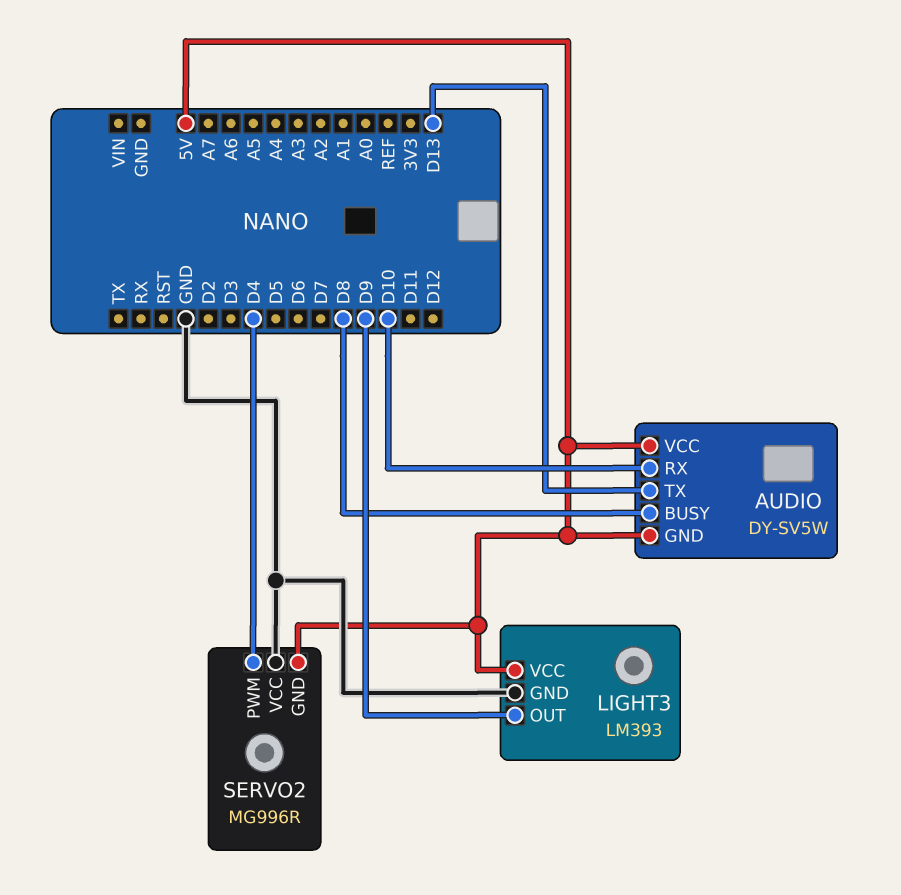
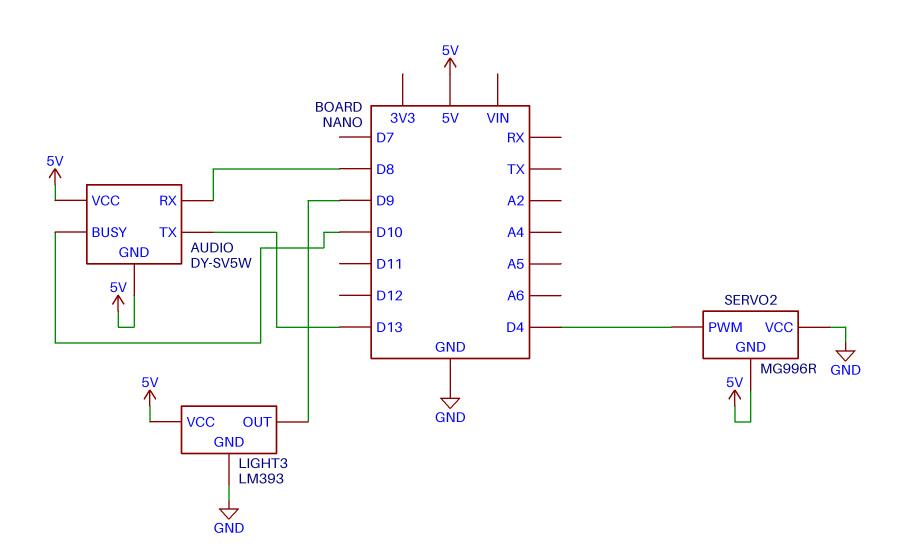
AUDIO pin BUSY: D8 -> D10
AUDIO pin RX: D10 -> D8

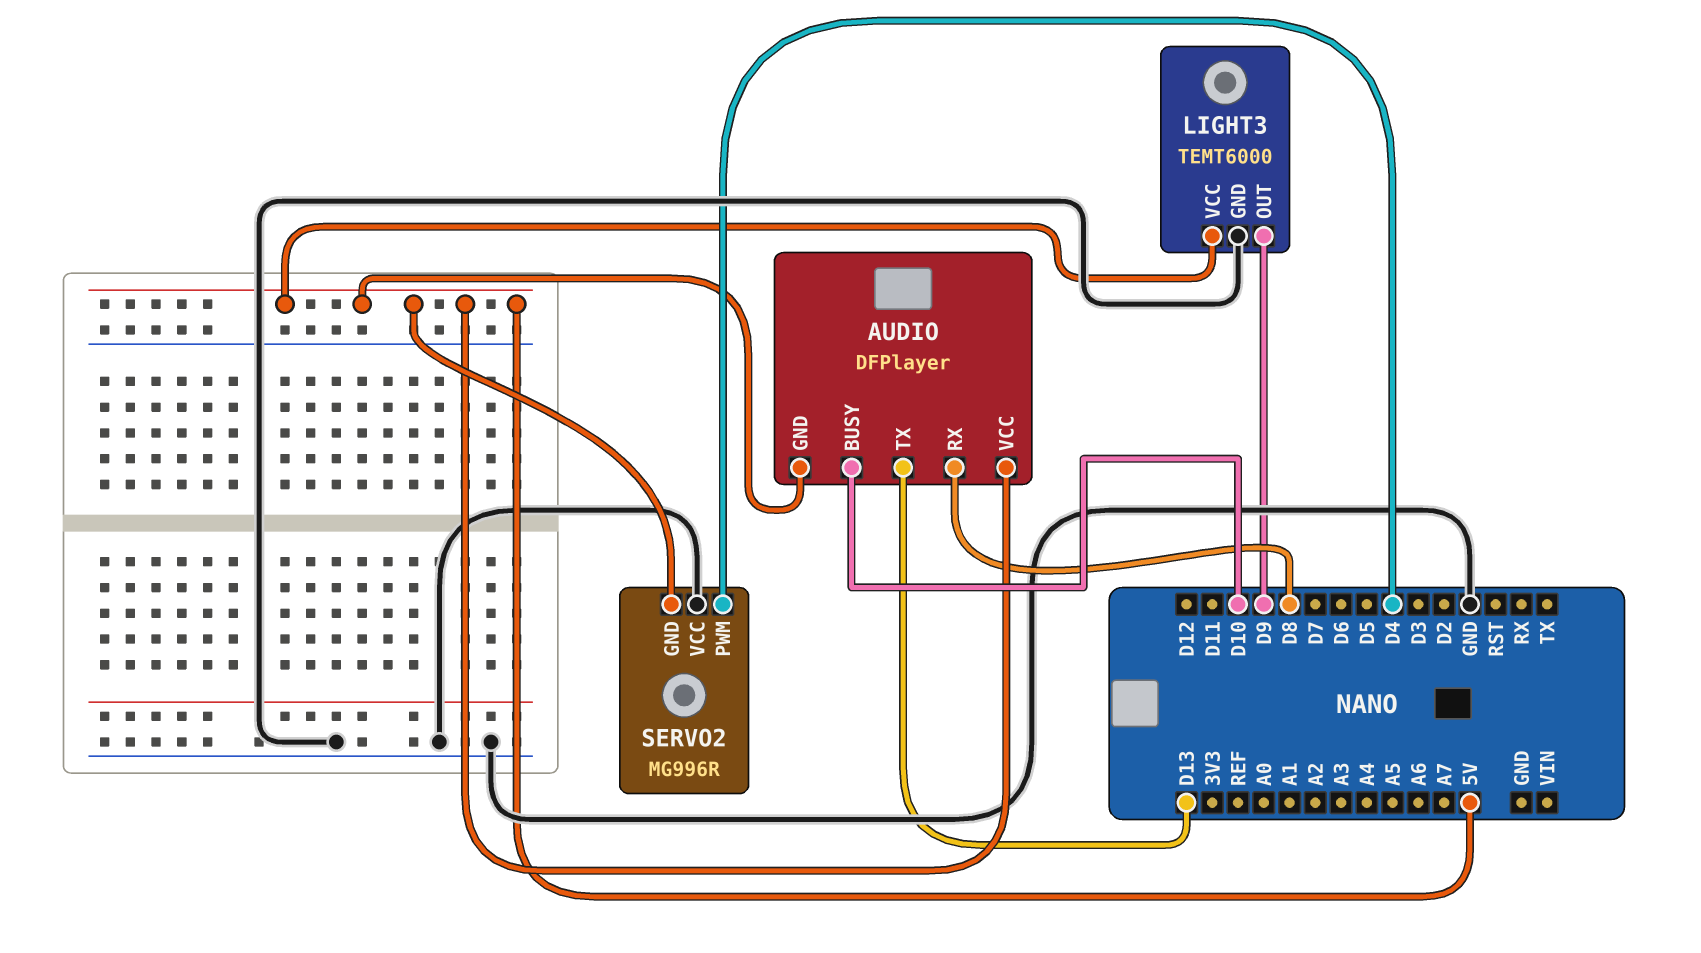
AUDIO: DY-SV5W -> DFPlayer
LIGHT3: LM393 -> TEMT6000

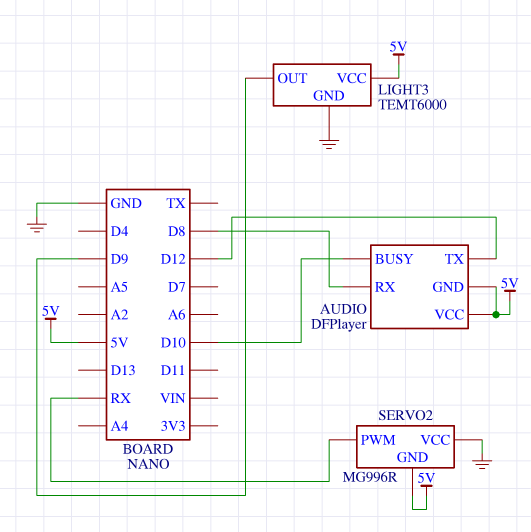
AUDIO pin TX: D13 -> D12
SERVO2 pin PWM: D4 -> RX

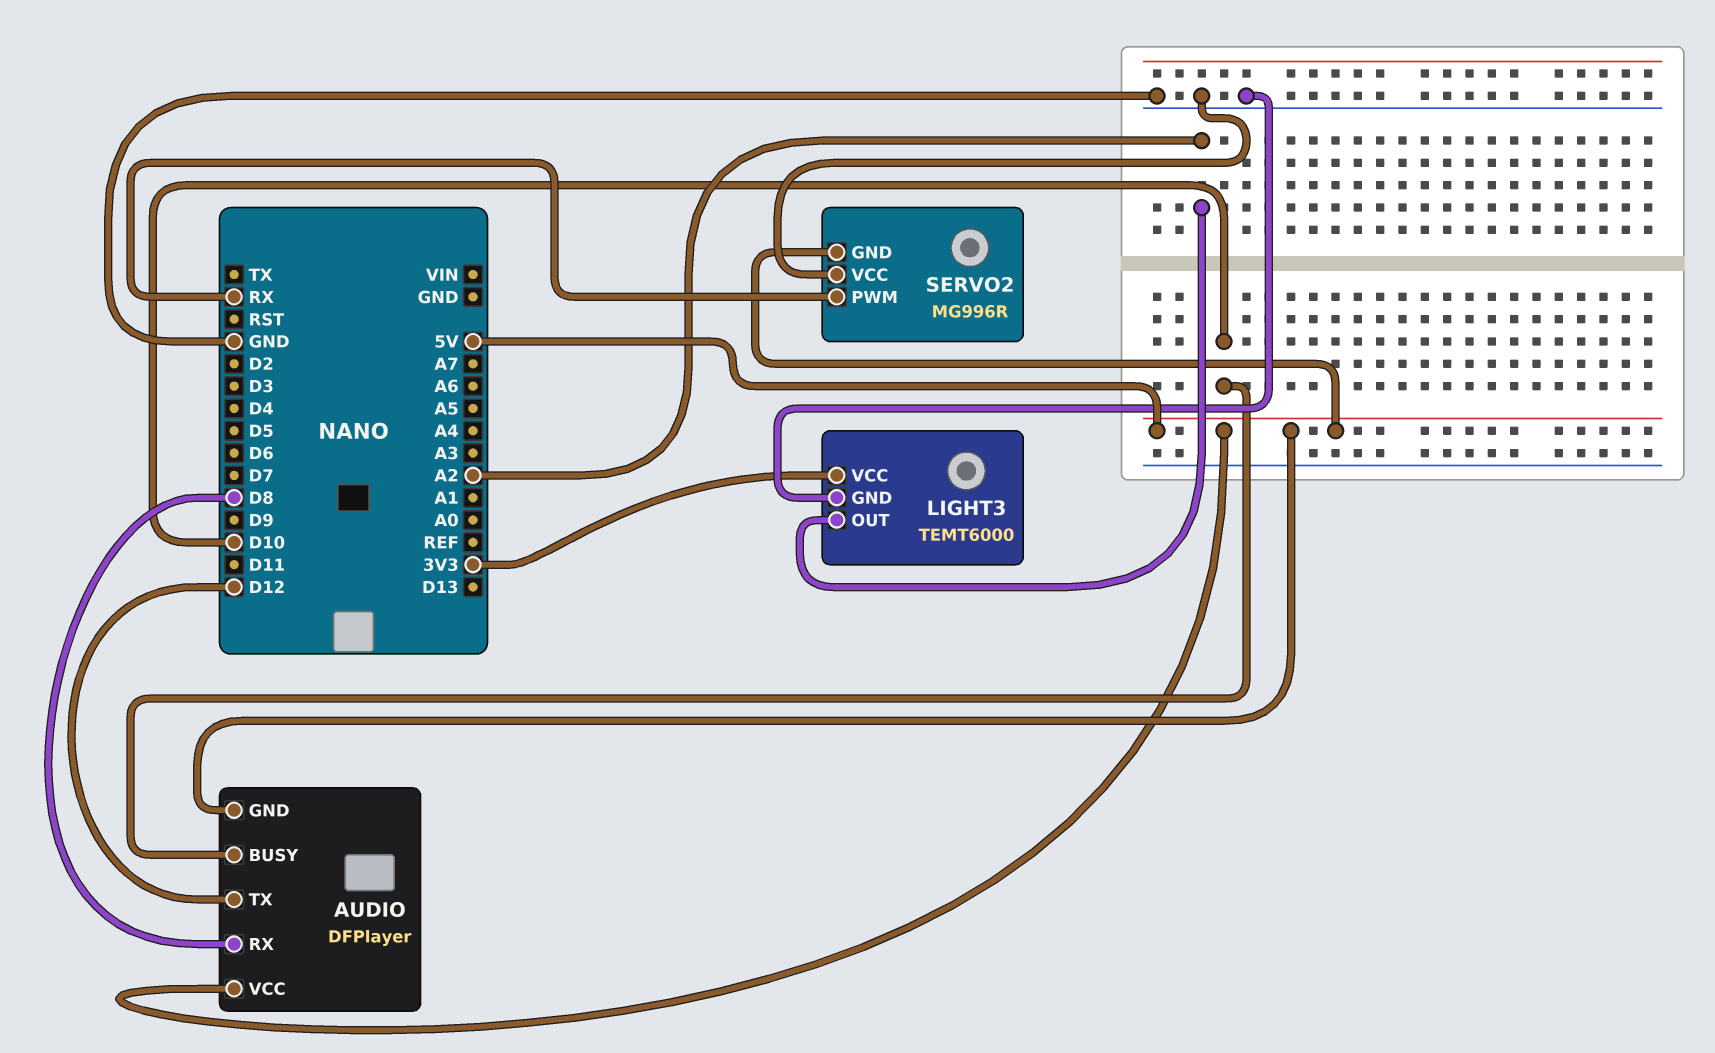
LIGHT3 pin OUT: D9 -> A2
LIGHT3 pin VCC: 5V -> 3V3

